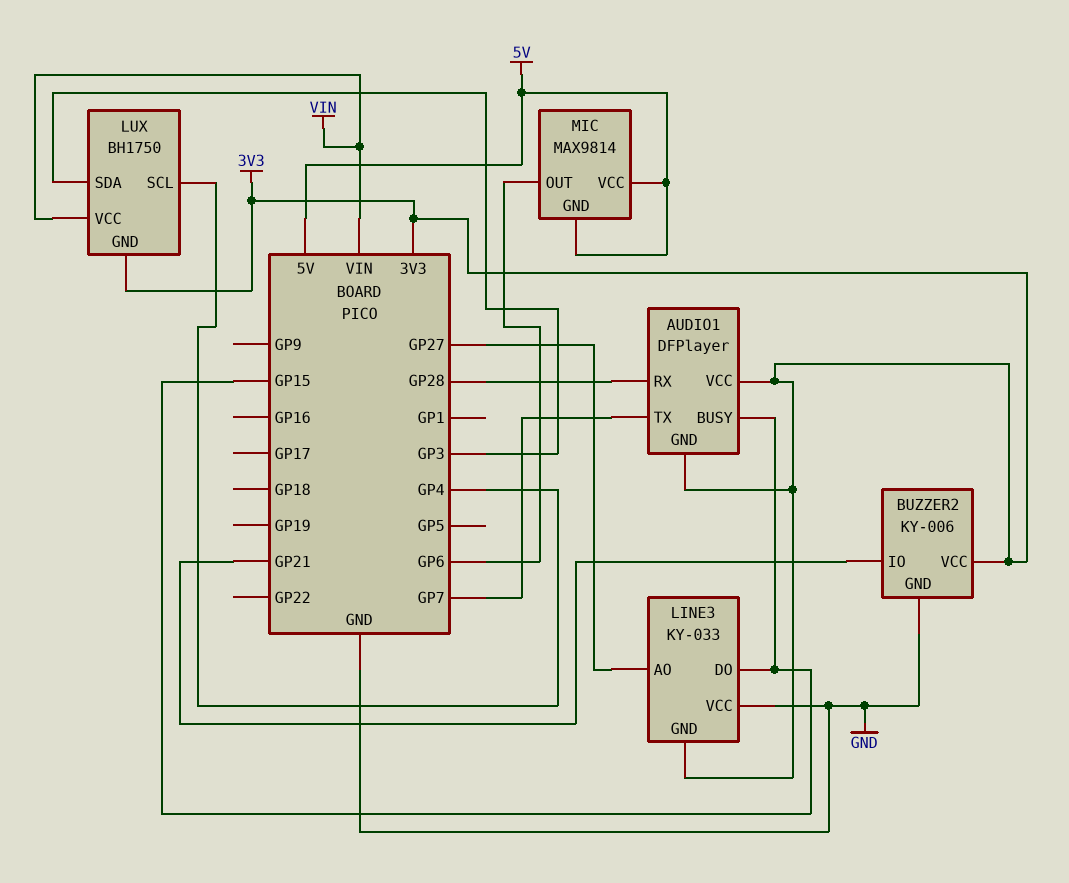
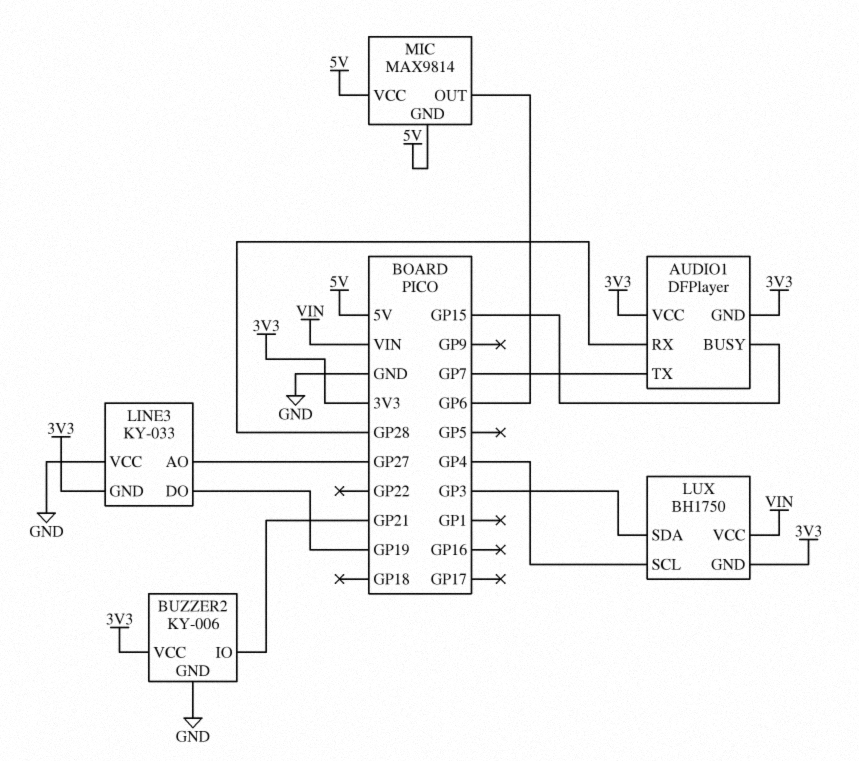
LINE3 pin DO: GP15 -> GP19

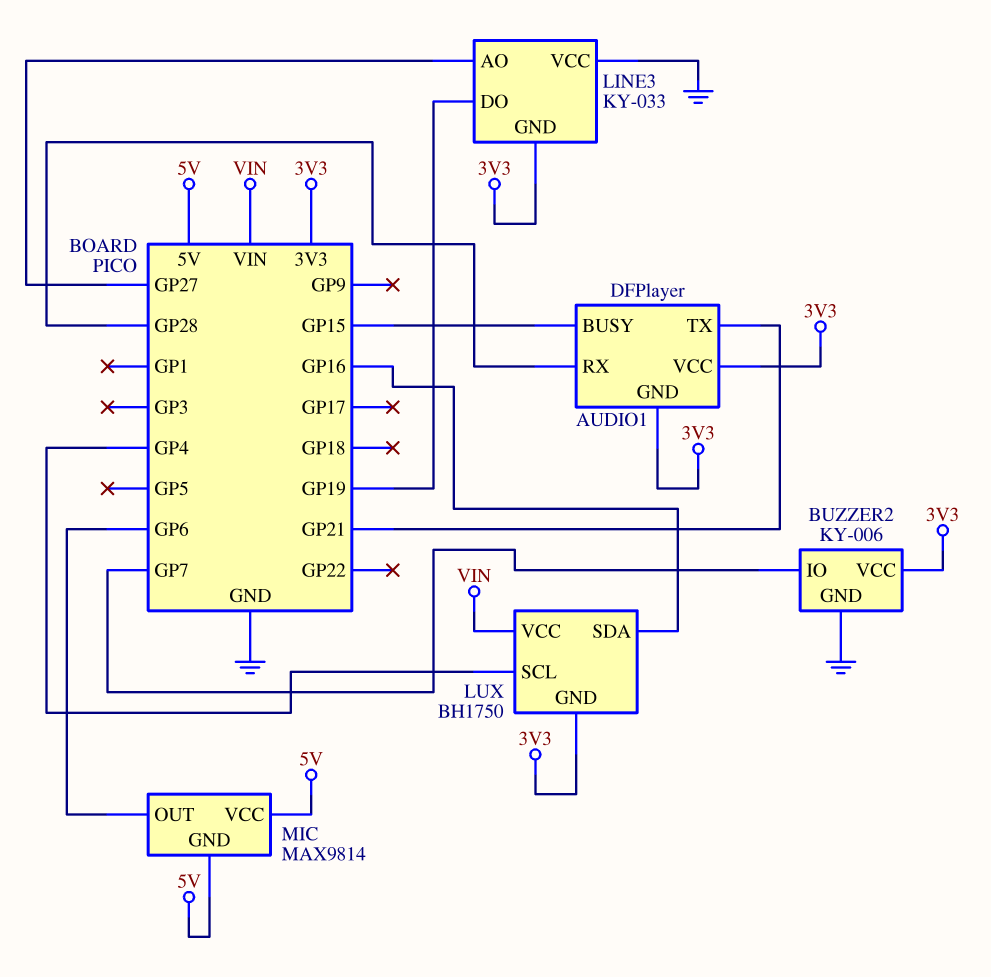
AUDIO1 pin TX: GP7 -> GP21
BUZZER2 pin IO: GP21 -> GP7
LUX pin SDA: GP3 -> GP16

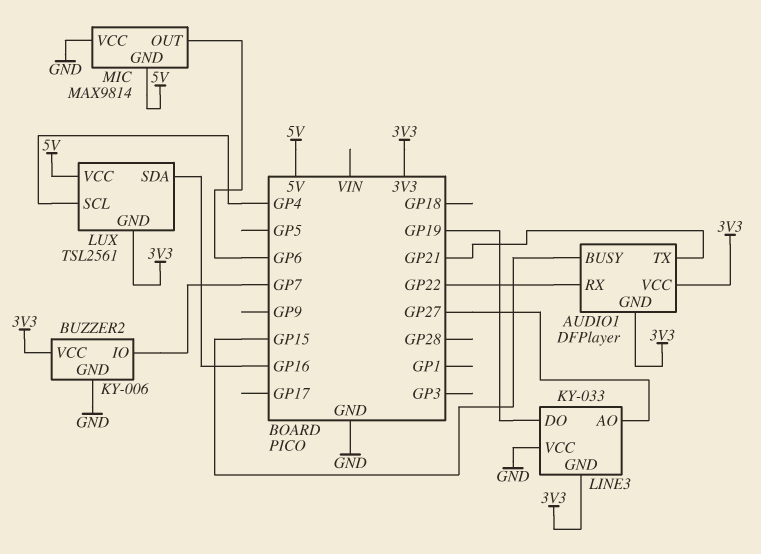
AUDIO1 pin RX: GP28 -> GP22
LUX: BH1750 -> TSL2561
LUX pin VCC: VIN -> 5V
MIC pin VCC: 5V -> GND

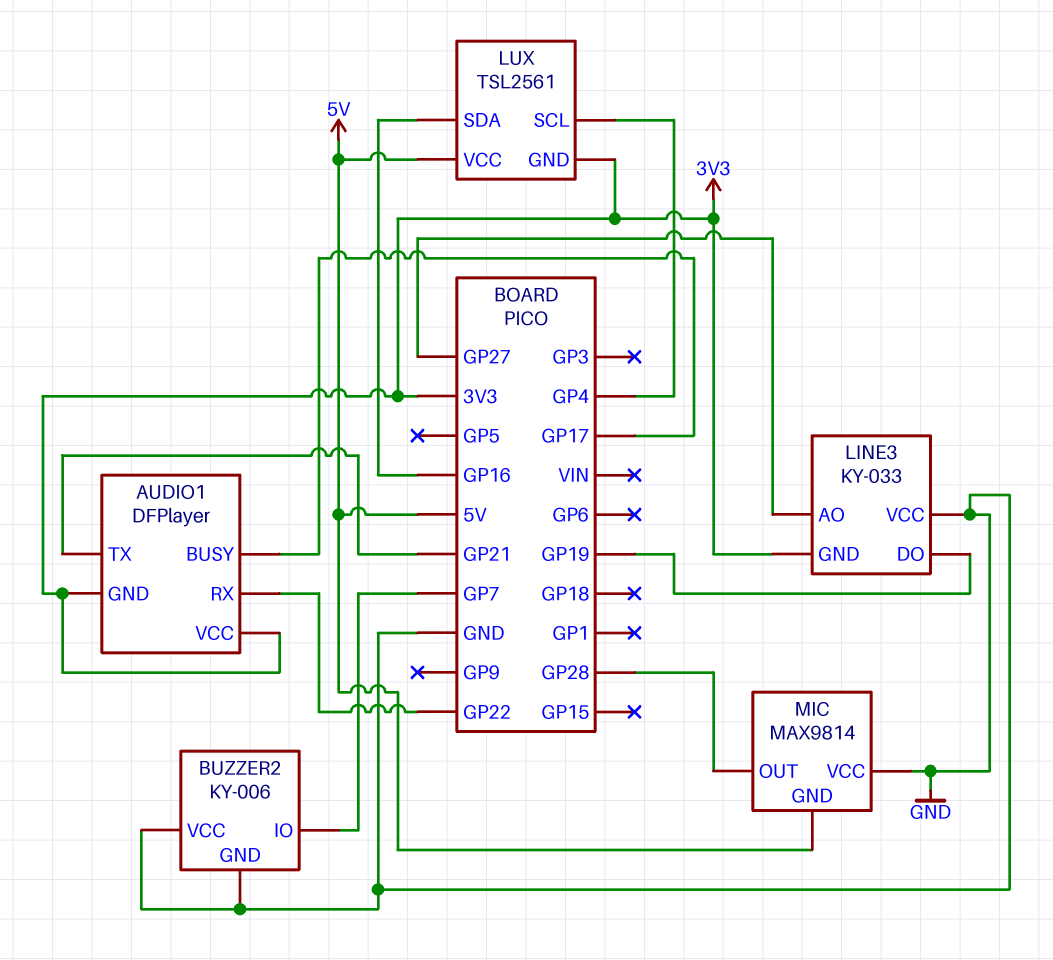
AUDIO1 pin BUSY: GP15 -> GP17
BUZZER2 pin VCC: 3V3 -> GND
MIC pin OUT: GP6 -> GP28

